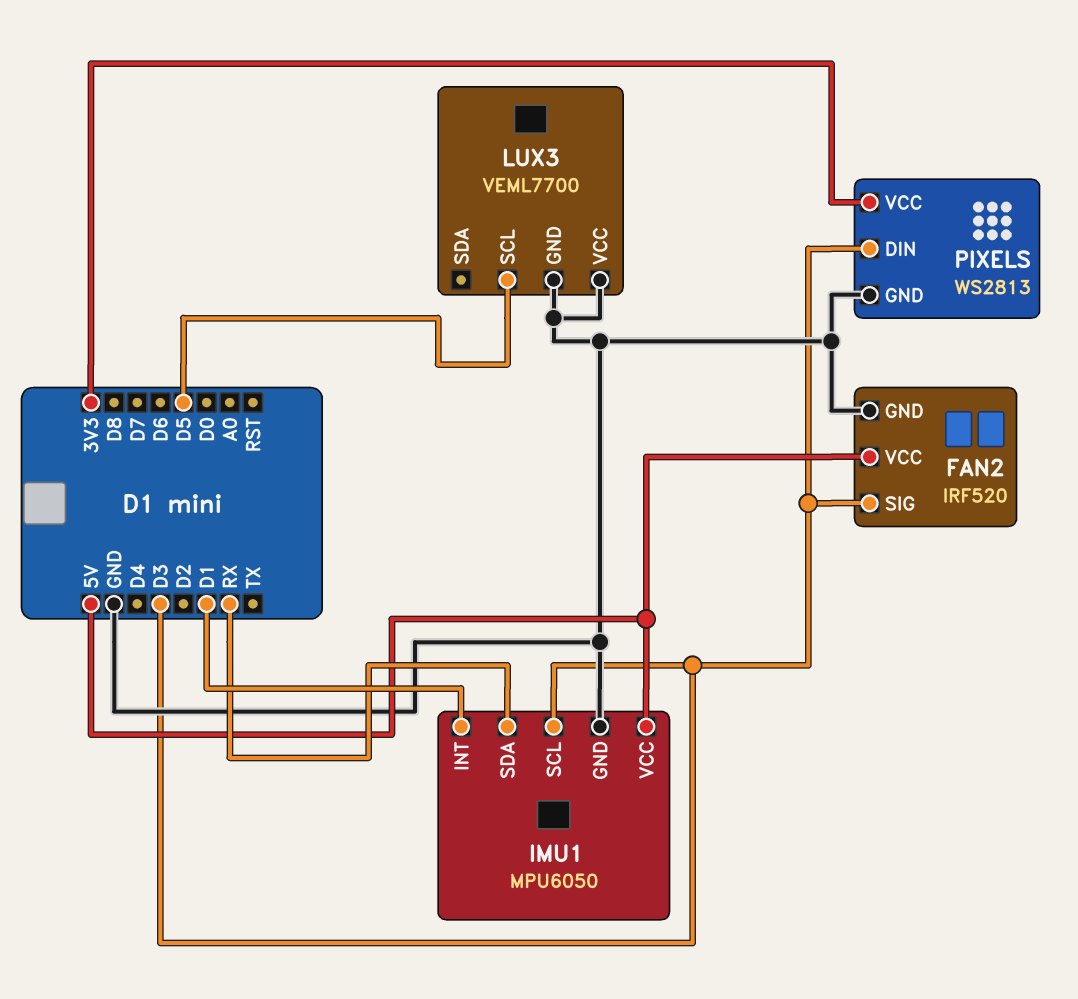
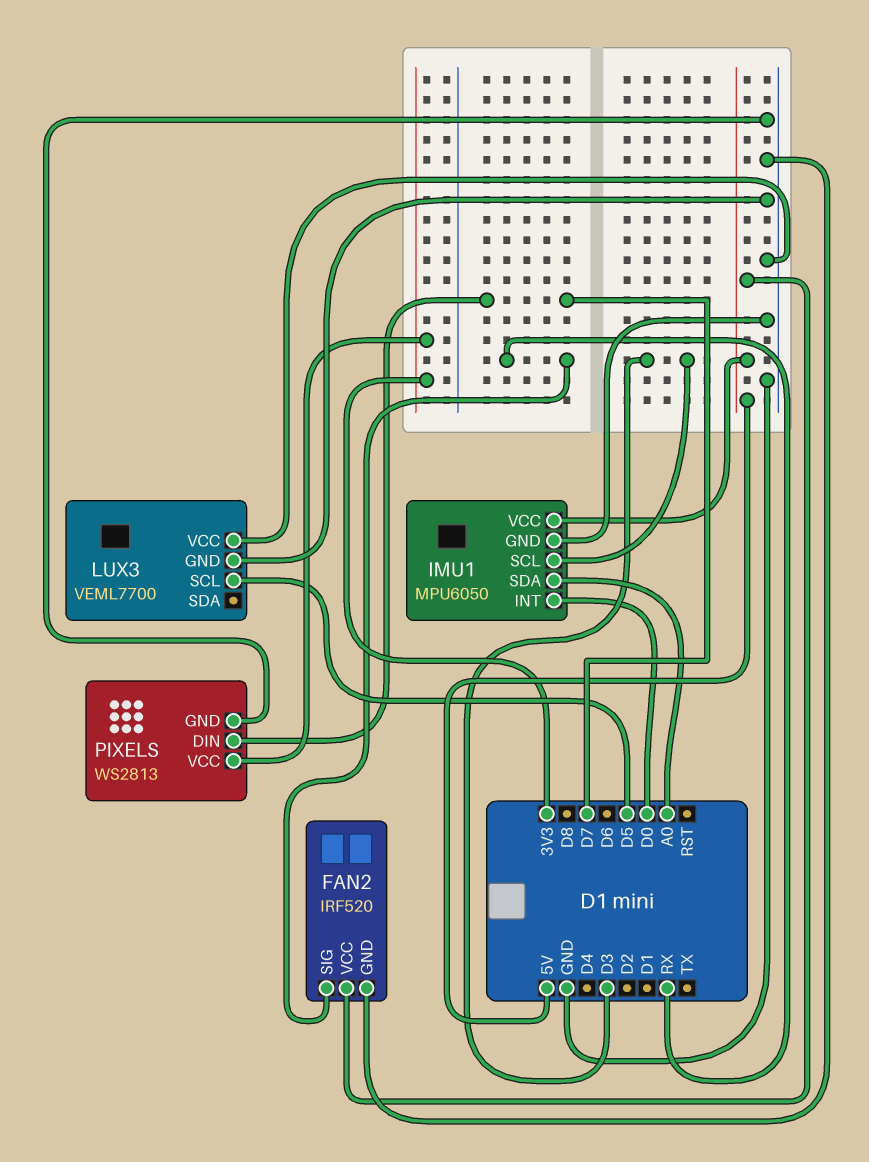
FAN2 pin SIG: D3 -> RX
IMU1 pin INT: D1 -> D0
IMU1 pin SDA: RX -> A0
PIXELS pin DIN: D3 -> D7

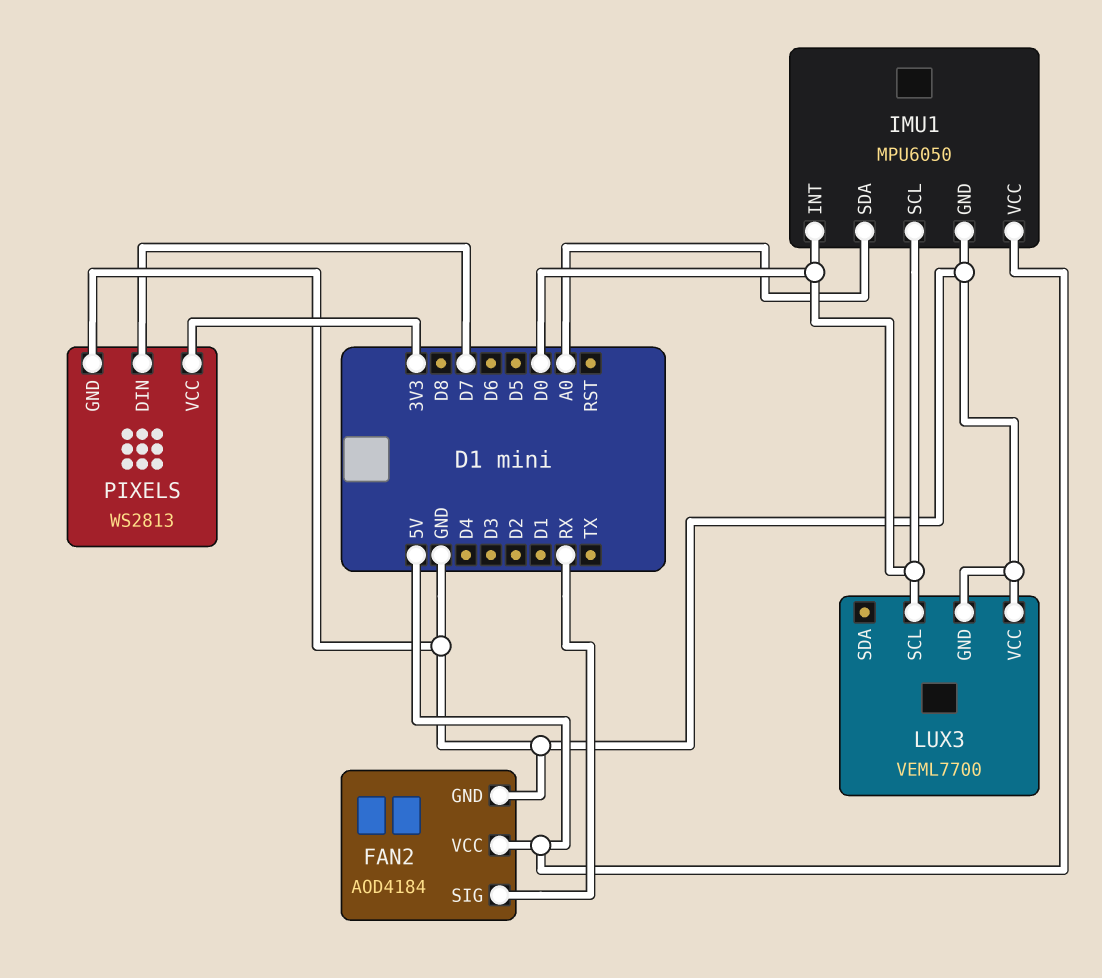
FAN2: IRF520 -> AOD4184
IMU1 pin SCL: D3 -> D0
LUX3 pin SCL: D5 -> D0

